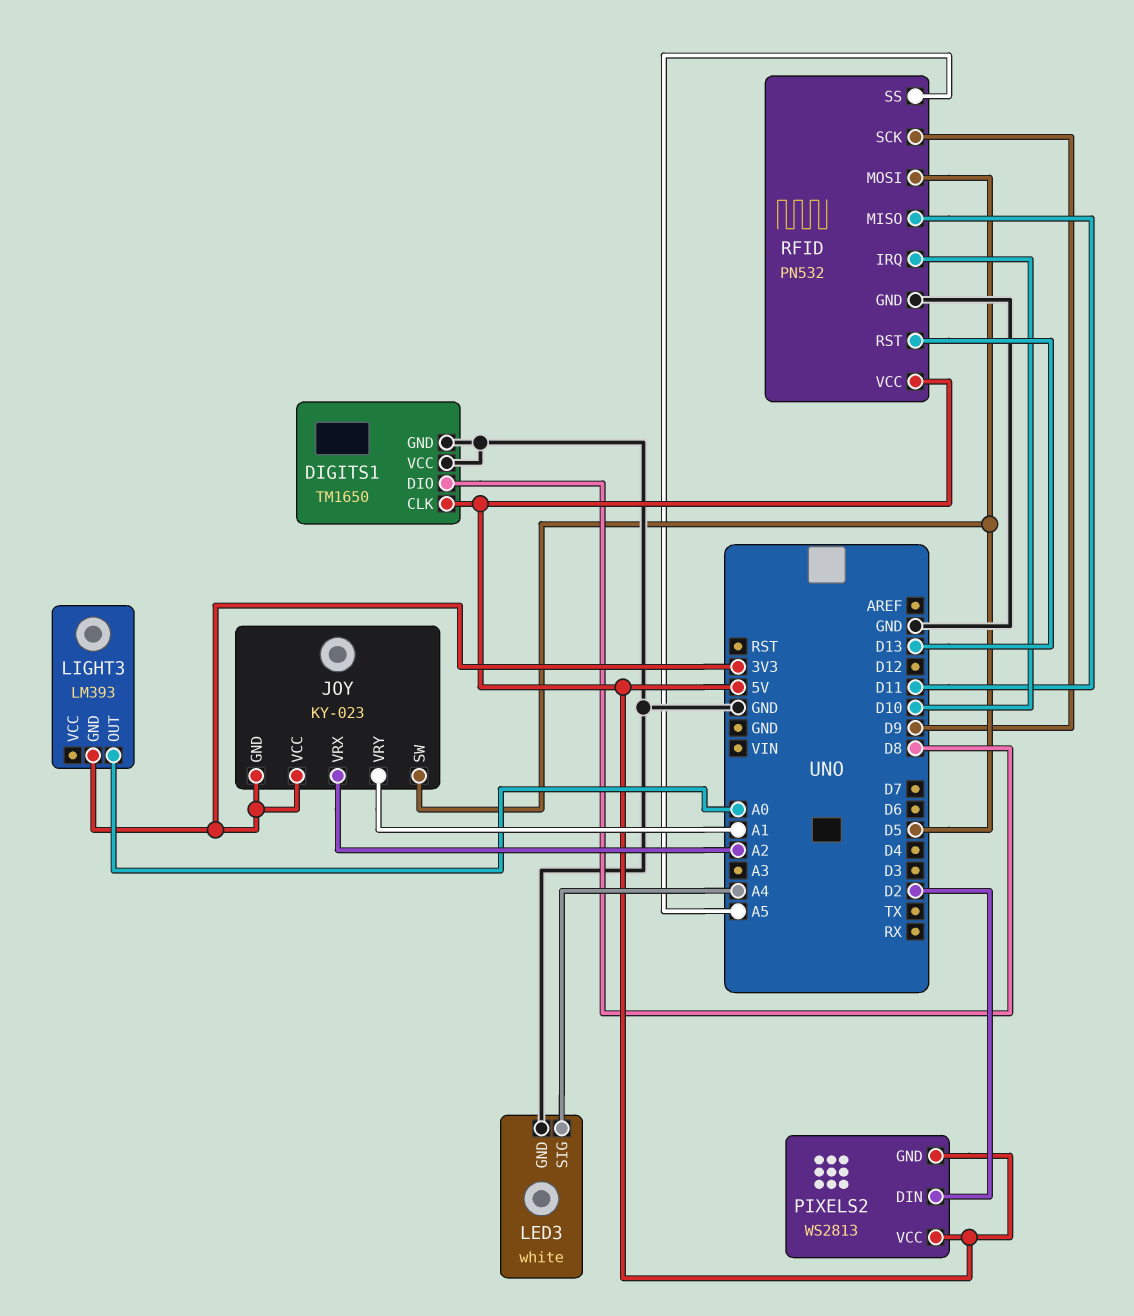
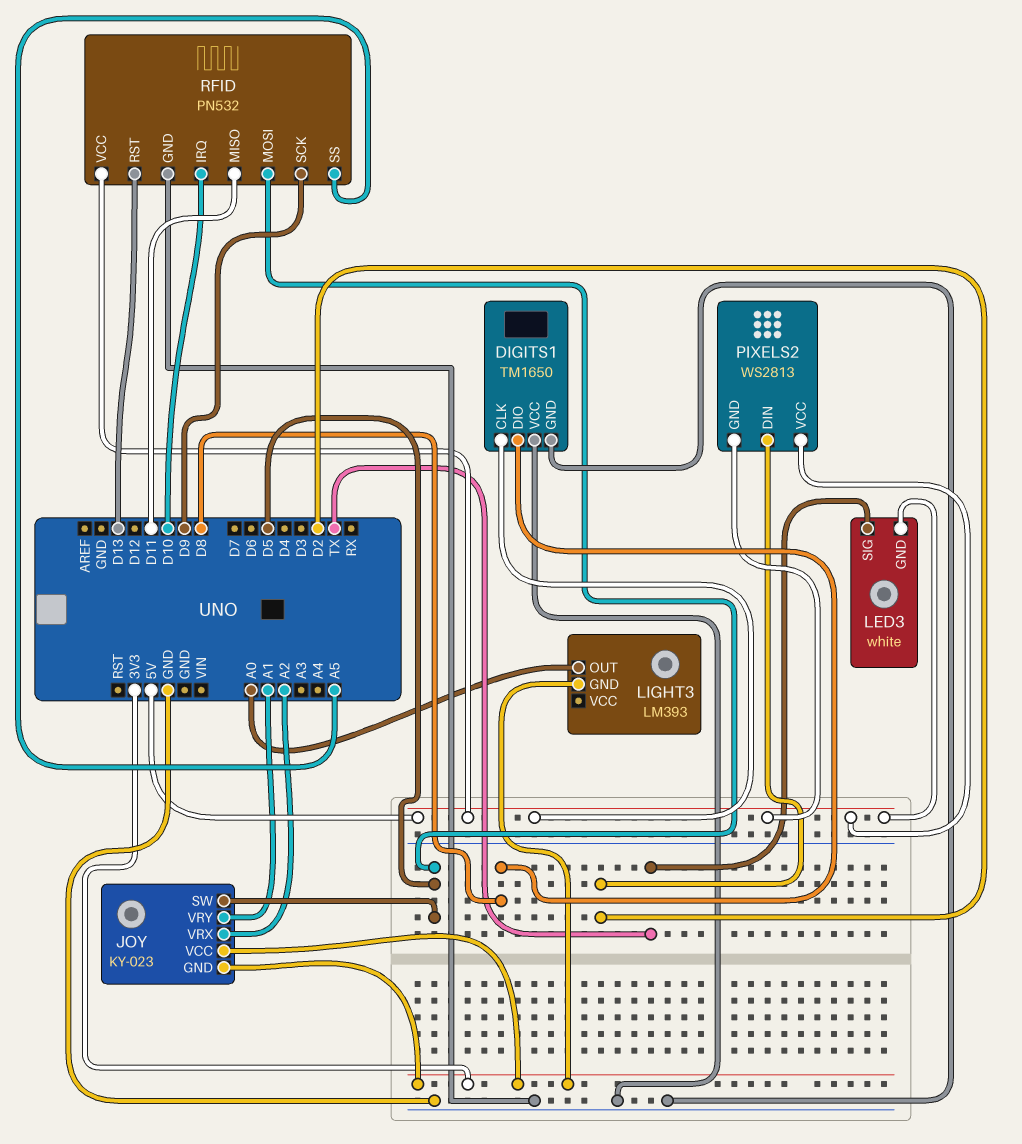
LED3 pin GND: GND -> 5V
LED3 pin SIG: A4 -> TX

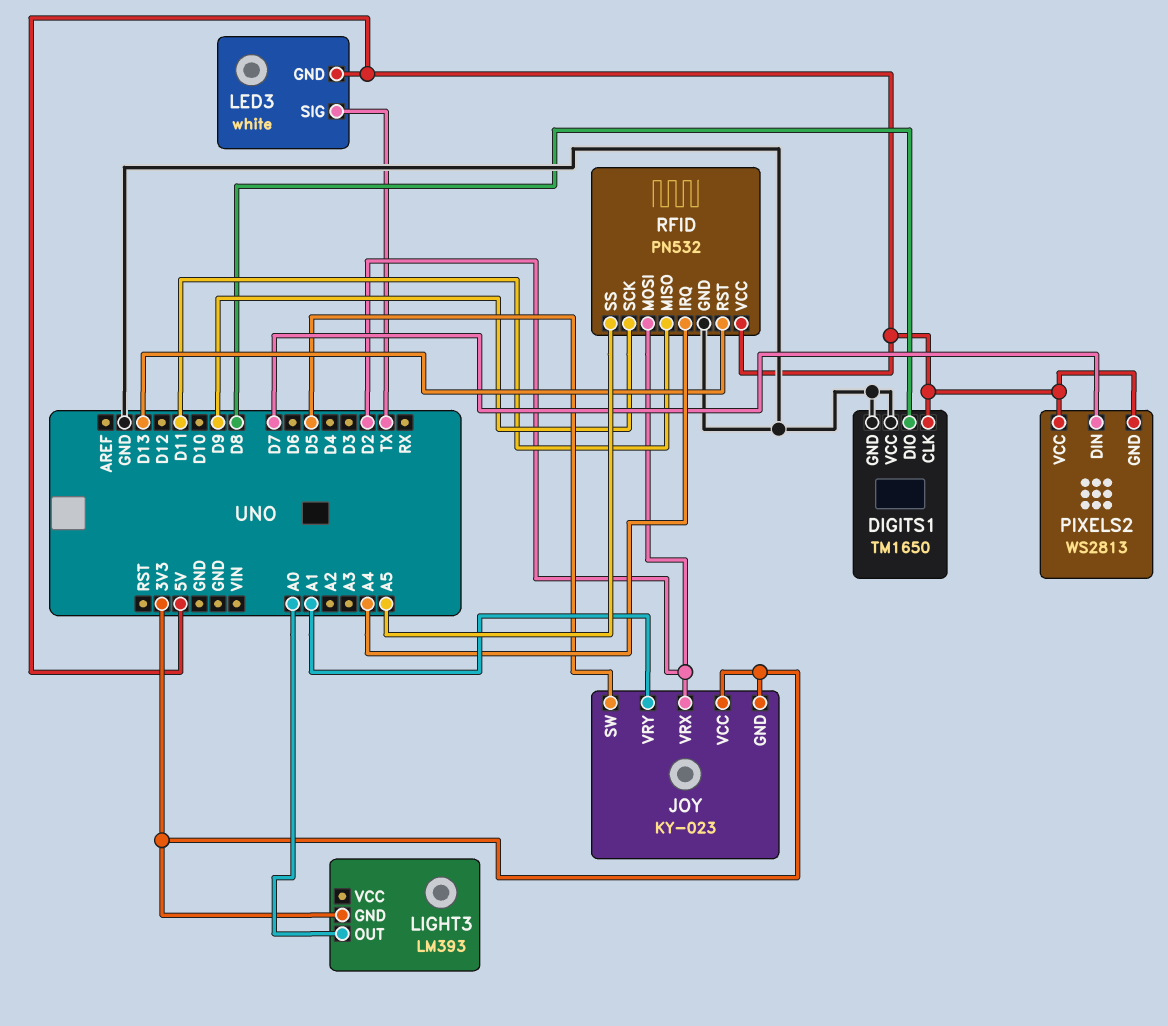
JOY pin VRX: A2 -> D2
PIXELS2 pin DIN: D2 -> D7
RFID pin IRQ: D10 -> A4
RFID pin MOSI: D5 -> D2

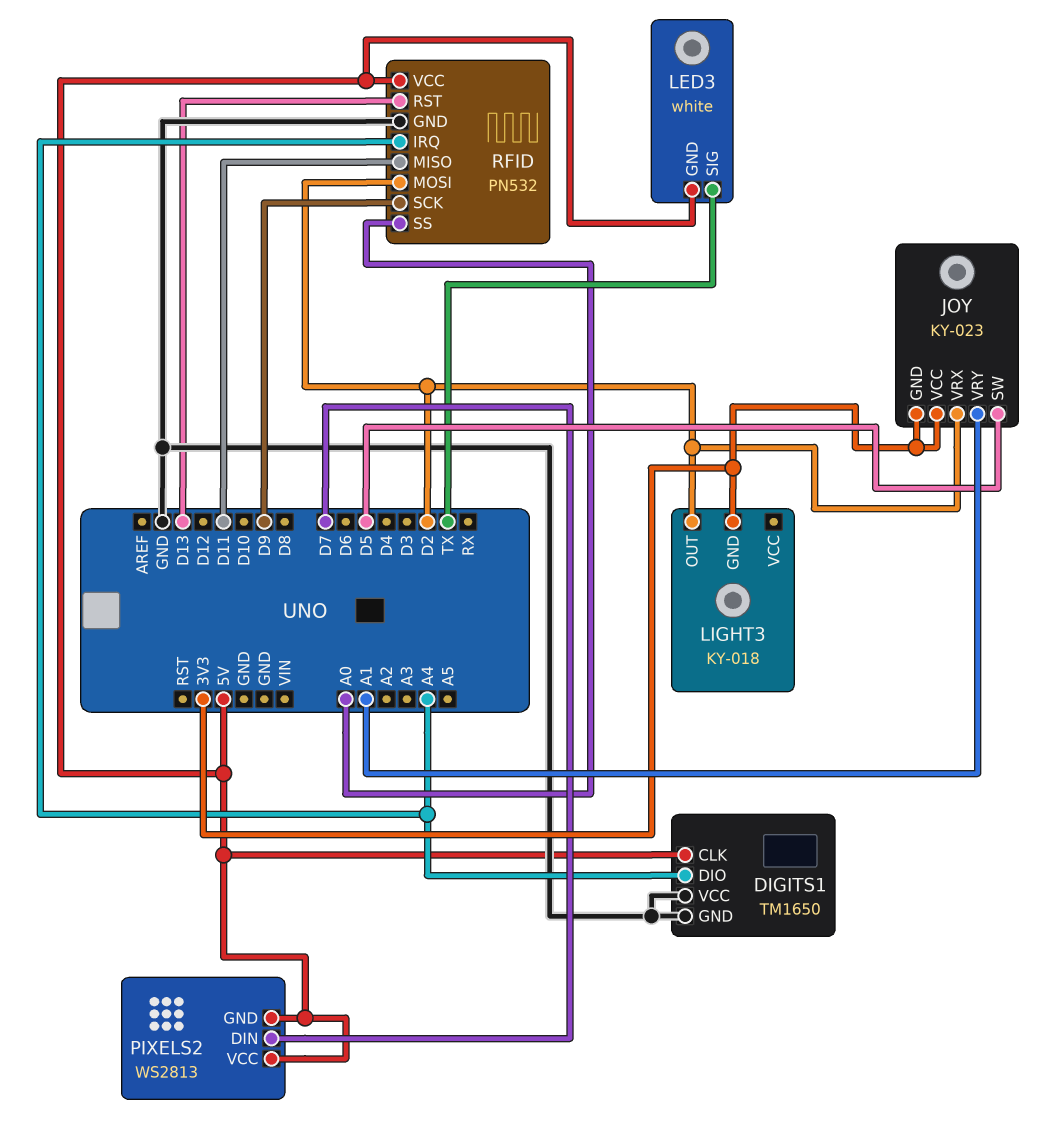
DIGITS1 pin DIO: D8 -> A4
LIGHT3: LM393 -> KY-018
LIGHT3 pin OUT: A0 -> D2
RFID pin SS: A5 -> A0

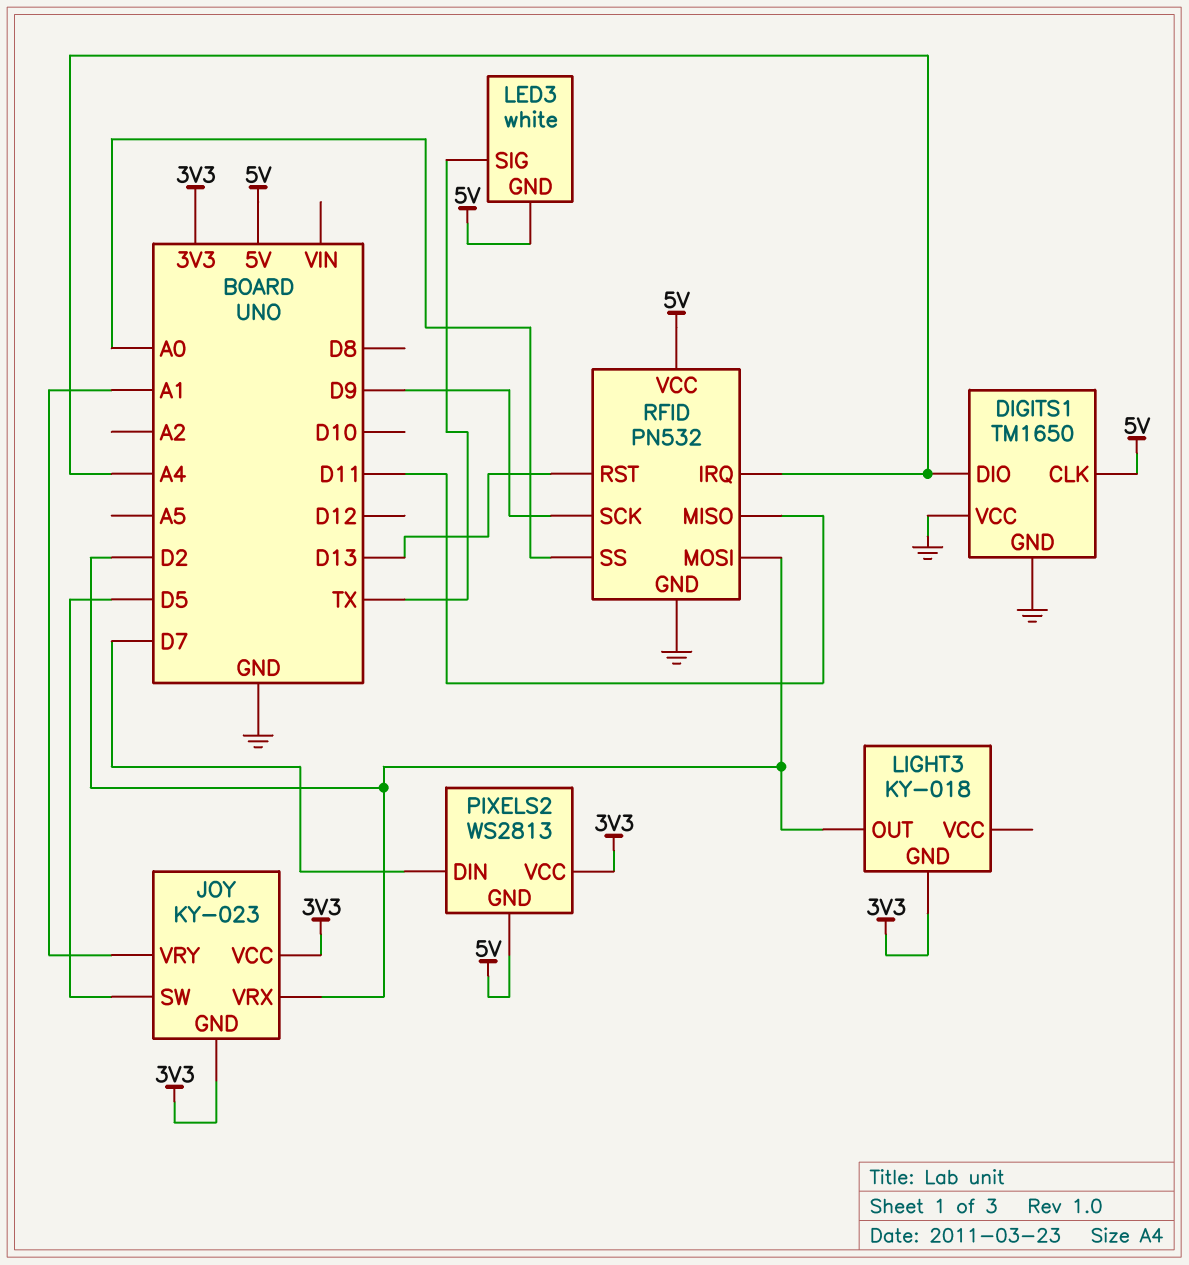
PIXELS2 pin VCC: 5V -> 3V3

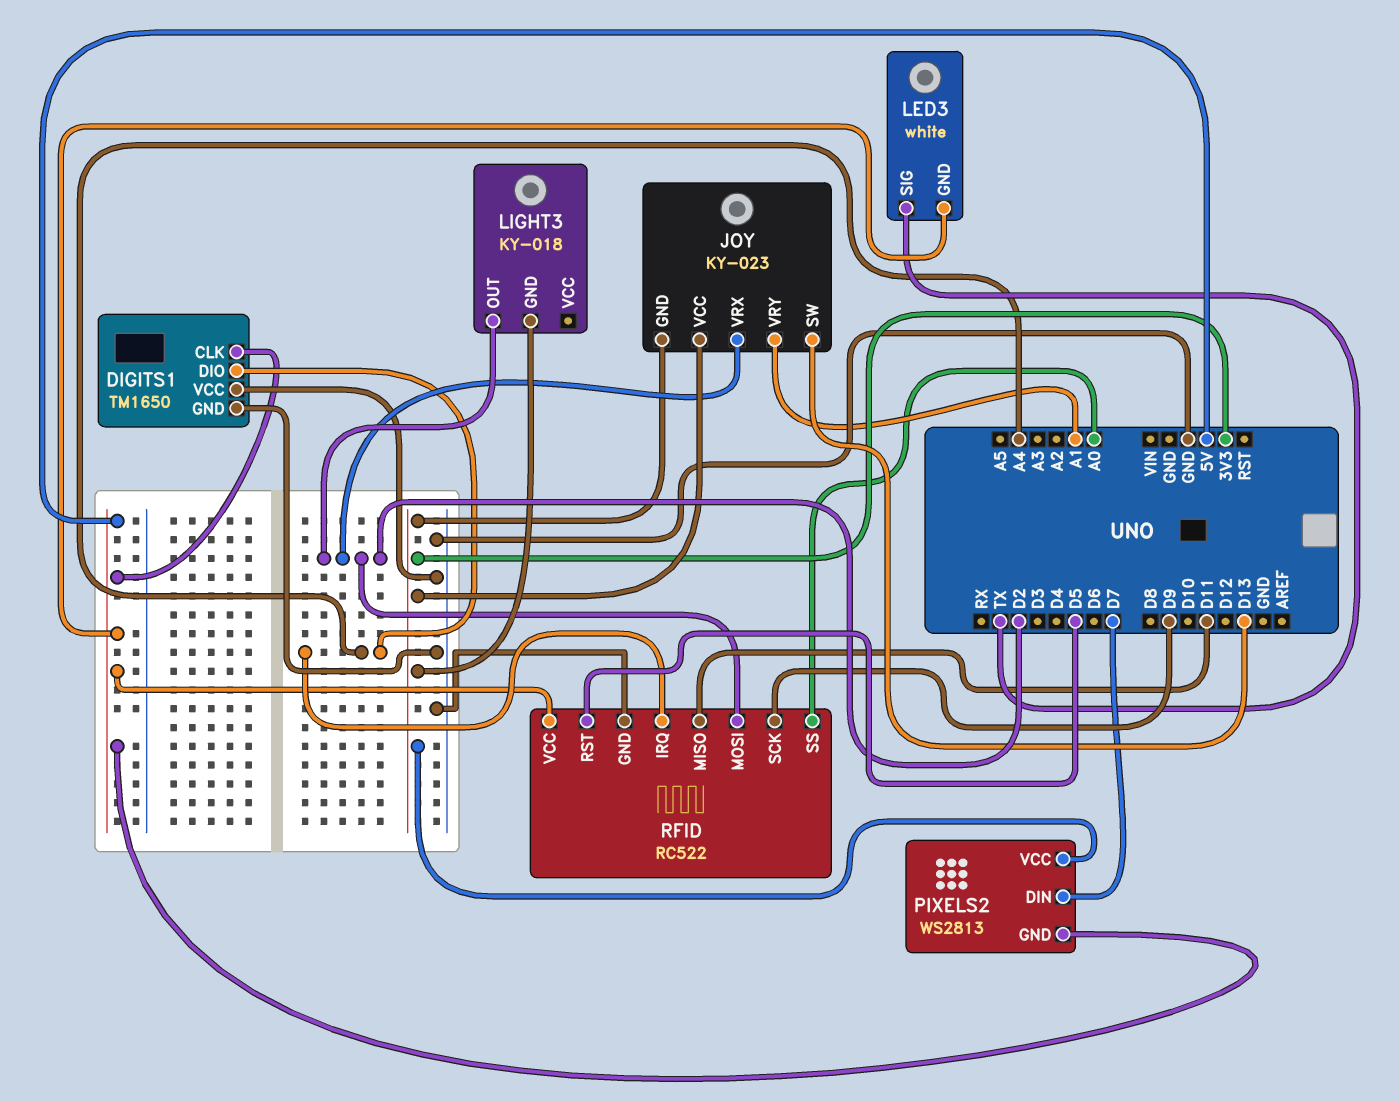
JOY pin SW: D5 -> D13
RFID: PN532 -> RC522
RFID pin RST: D13 -> D5

